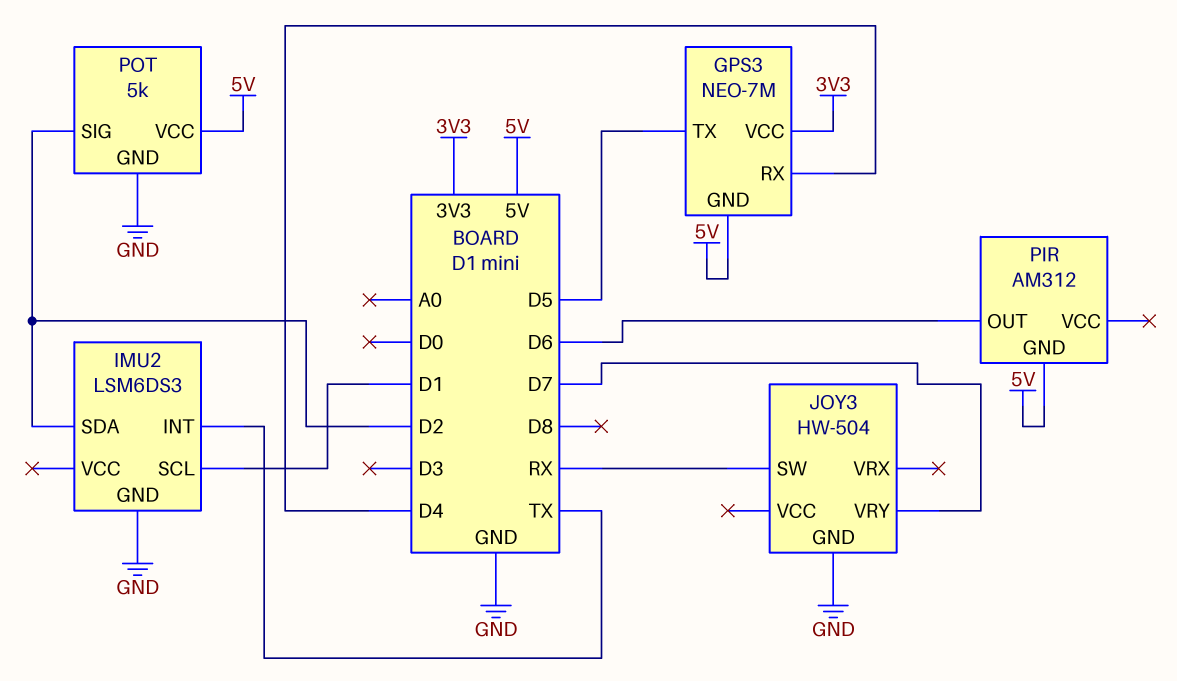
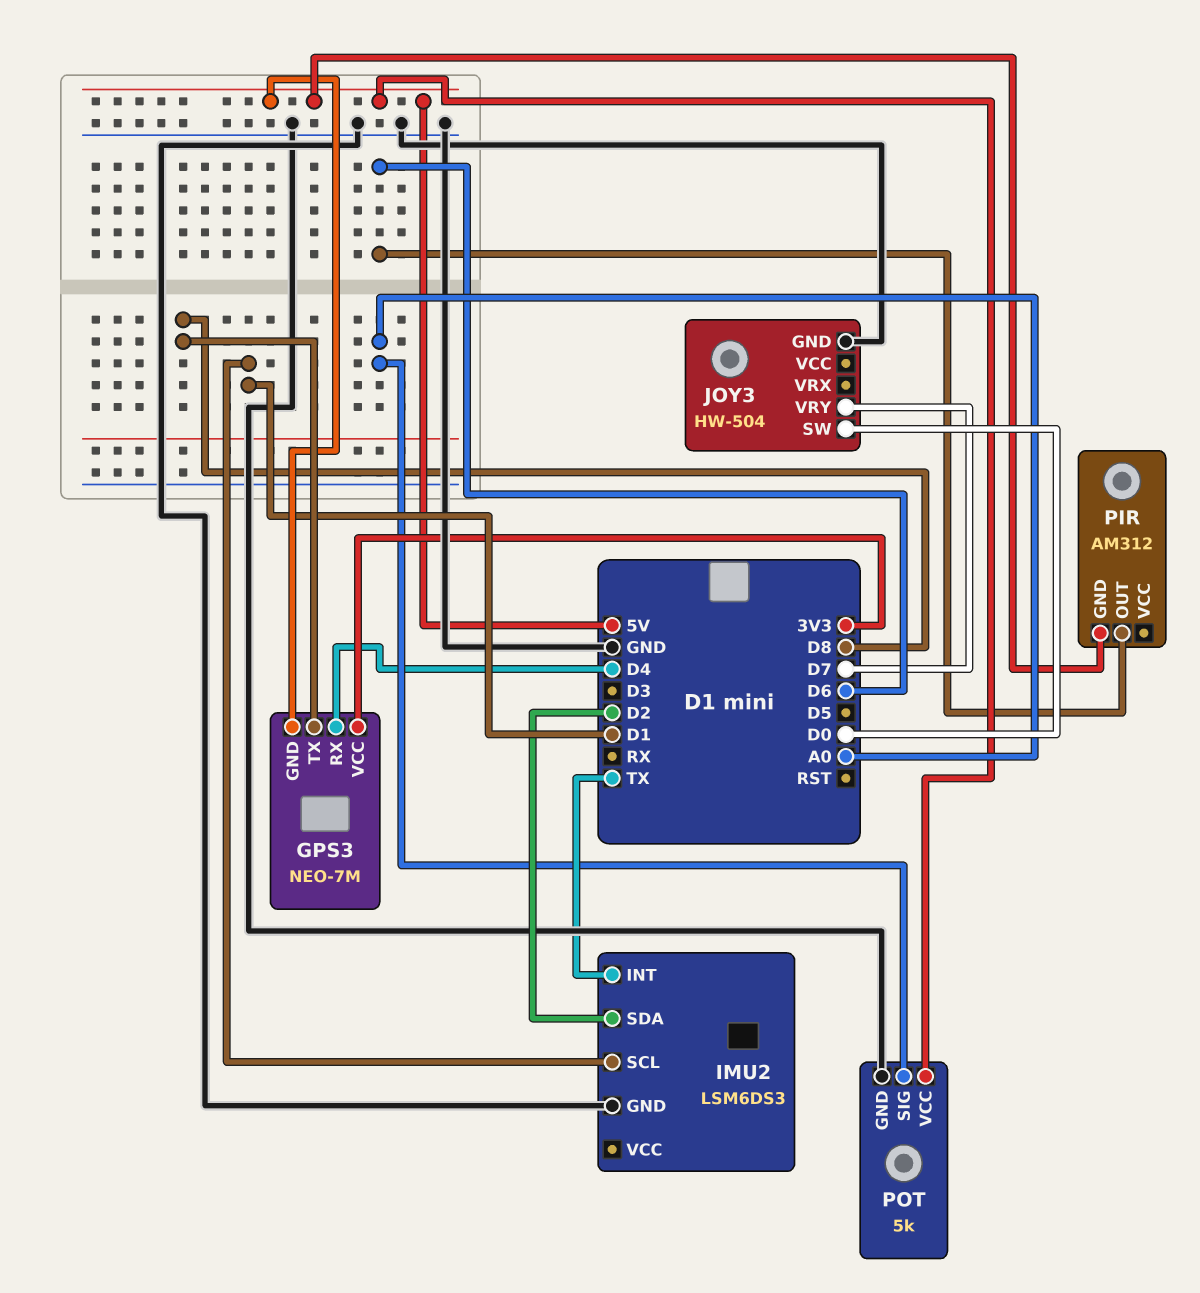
GPS3 pin TX: D5 -> D8
JOY3 pin SW: RX -> D0
POT pin SIG: D2 -> A0

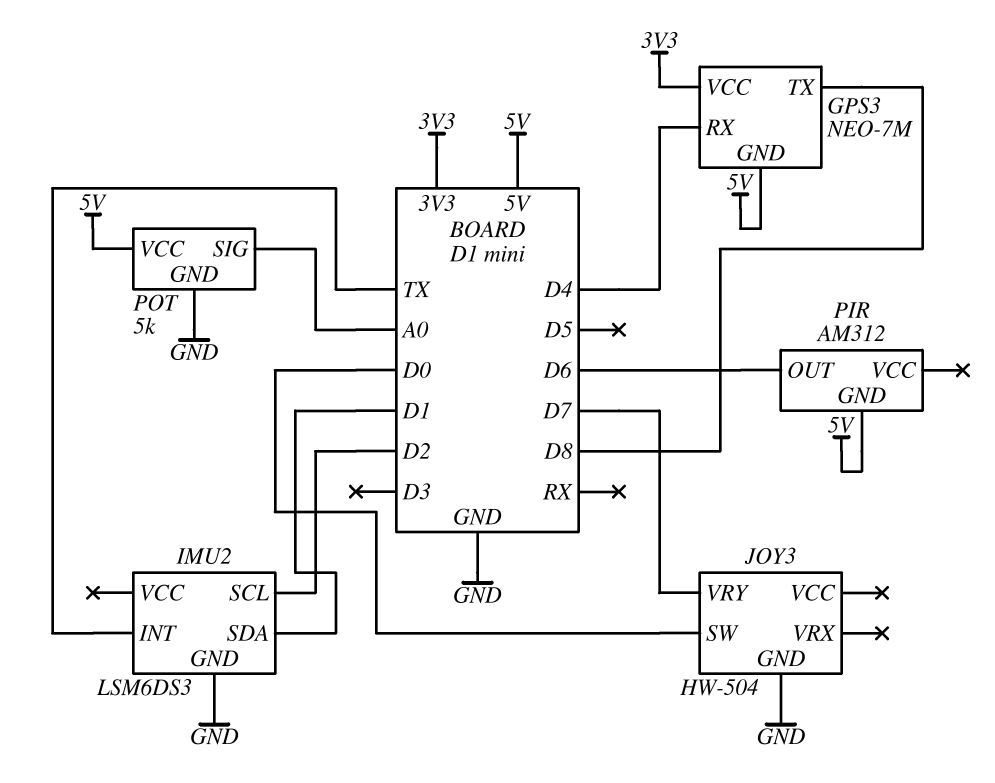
IMU2 pin SCL: D1 -> D2
IMU2 pin SDA: D2 -> D1

